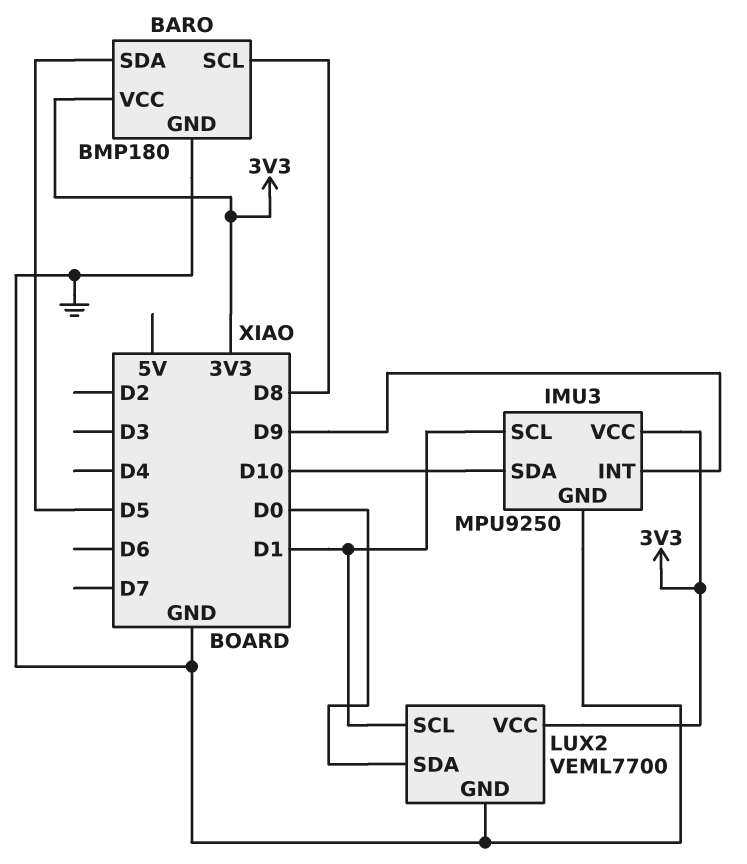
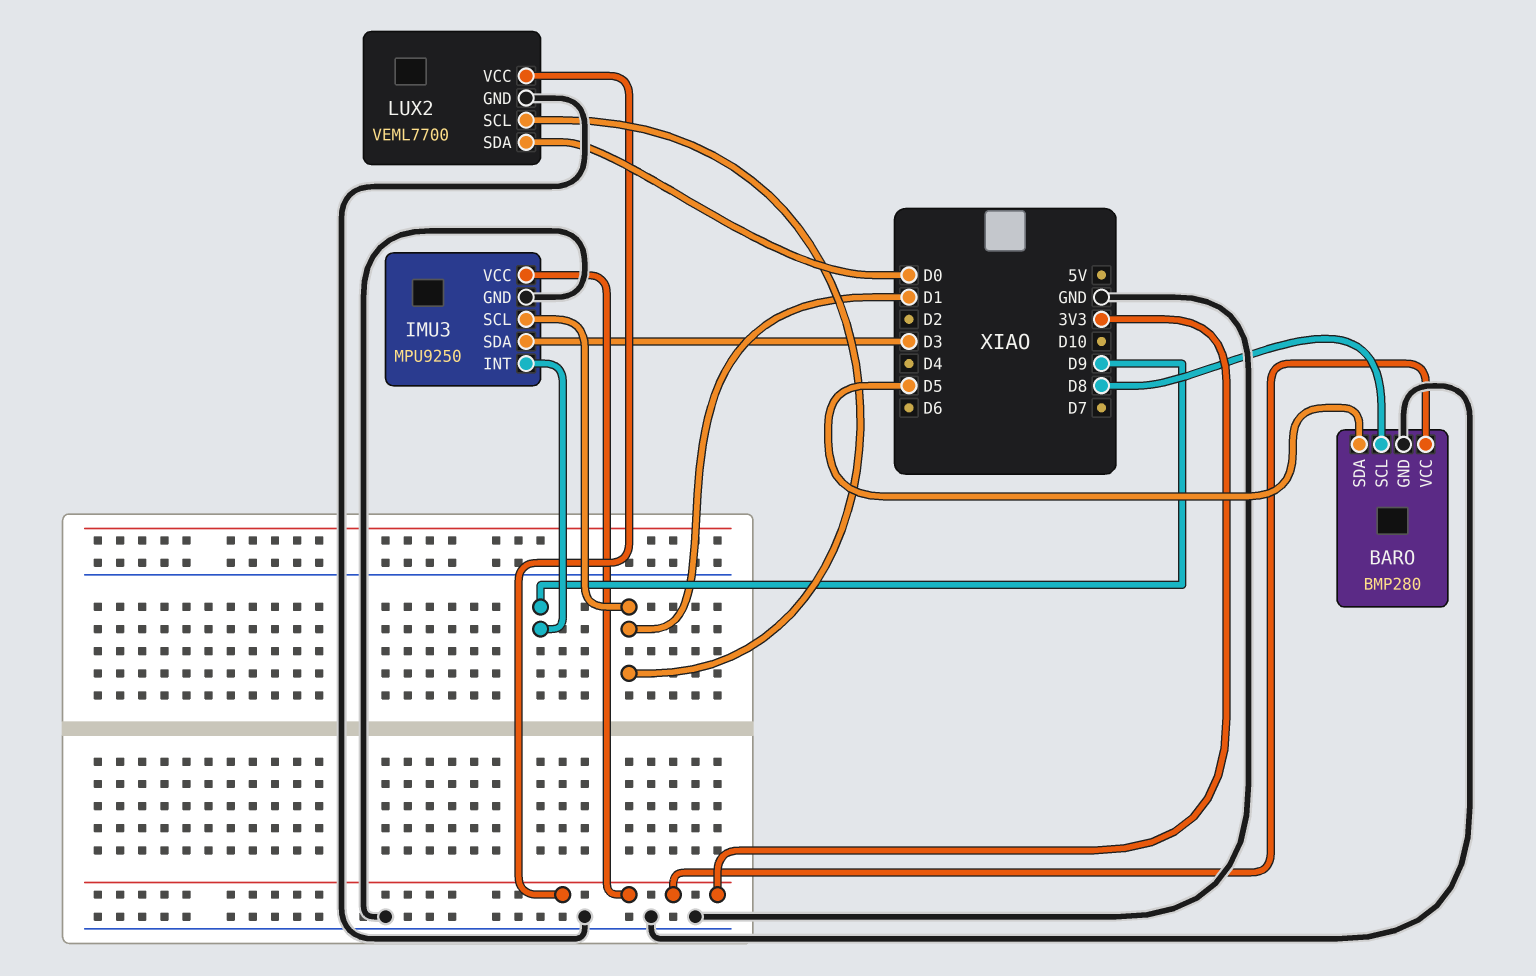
BARO: BMP180 -> BMP280
IMU3 pin SDA: D10 -> D3

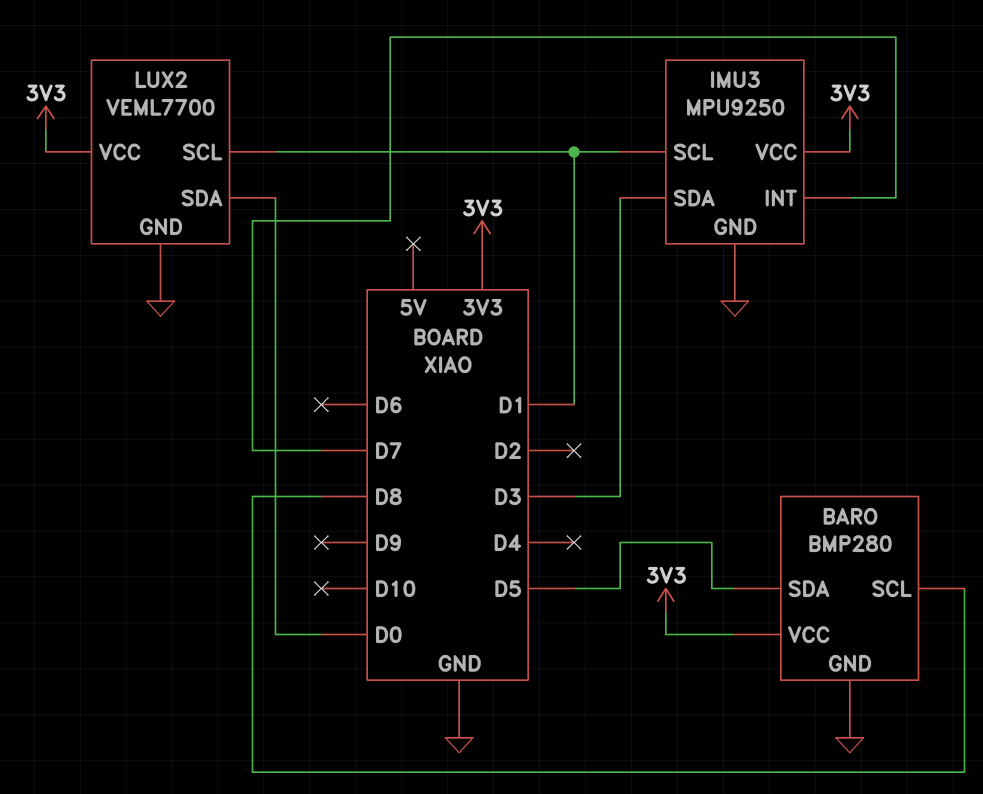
IMU3 pin INT: D9 -> D7

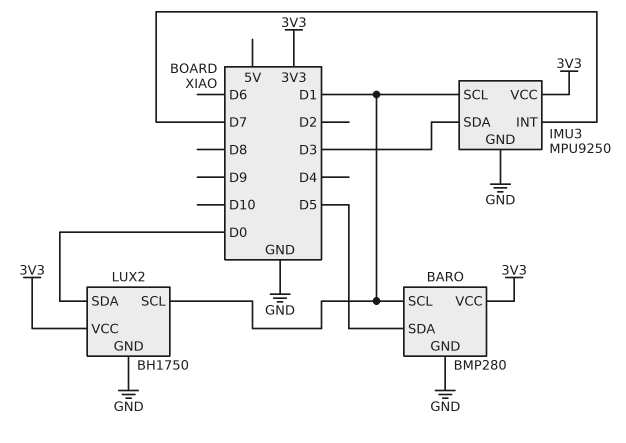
BARO pin SCL: D8 -> D1
LUX2: VEML7700 -> BH1750

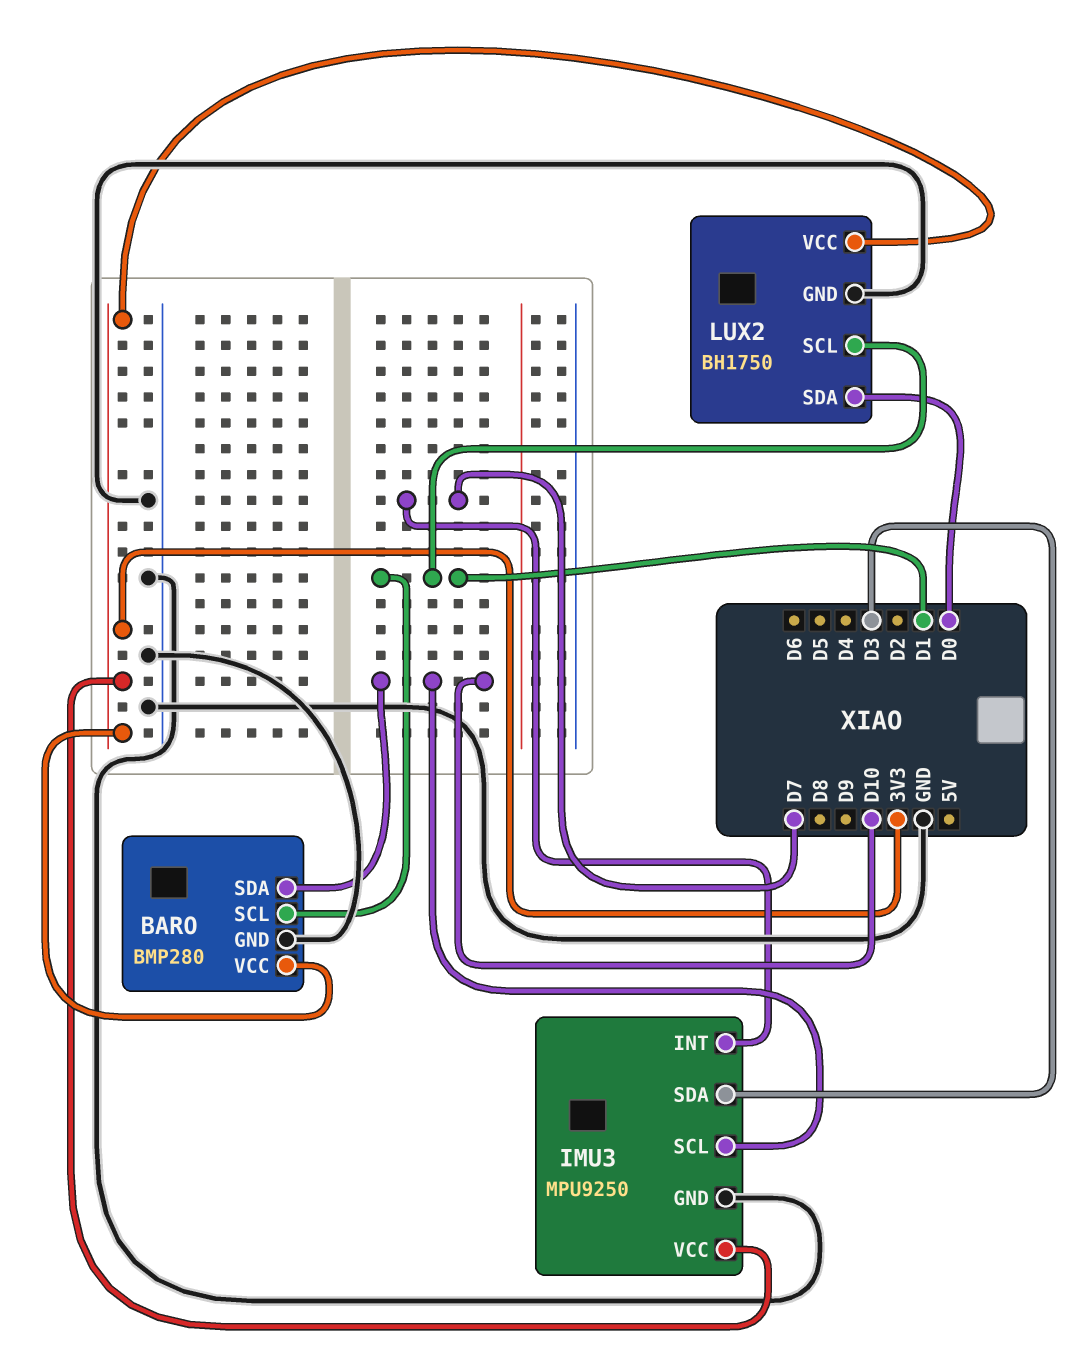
BARO pin SDA: D5 -> D10
IMU3 pin SCL: D1 -> D10

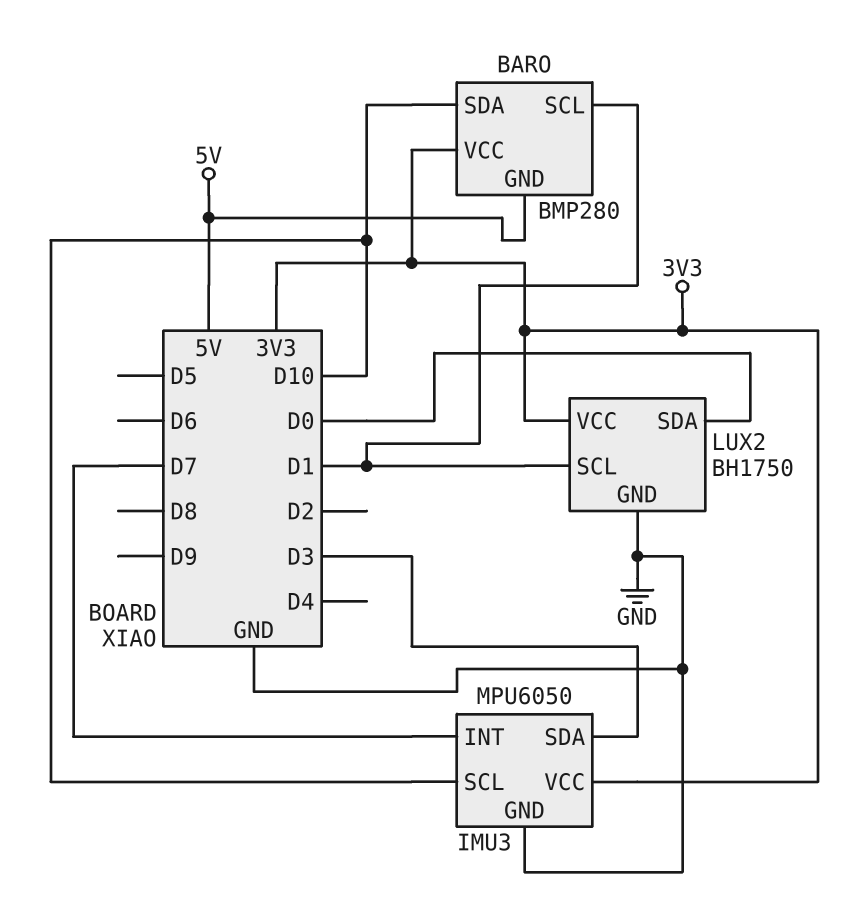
BARO pin GND: GND -> 5V
IMU3: MPU9250 -> MPU6050

